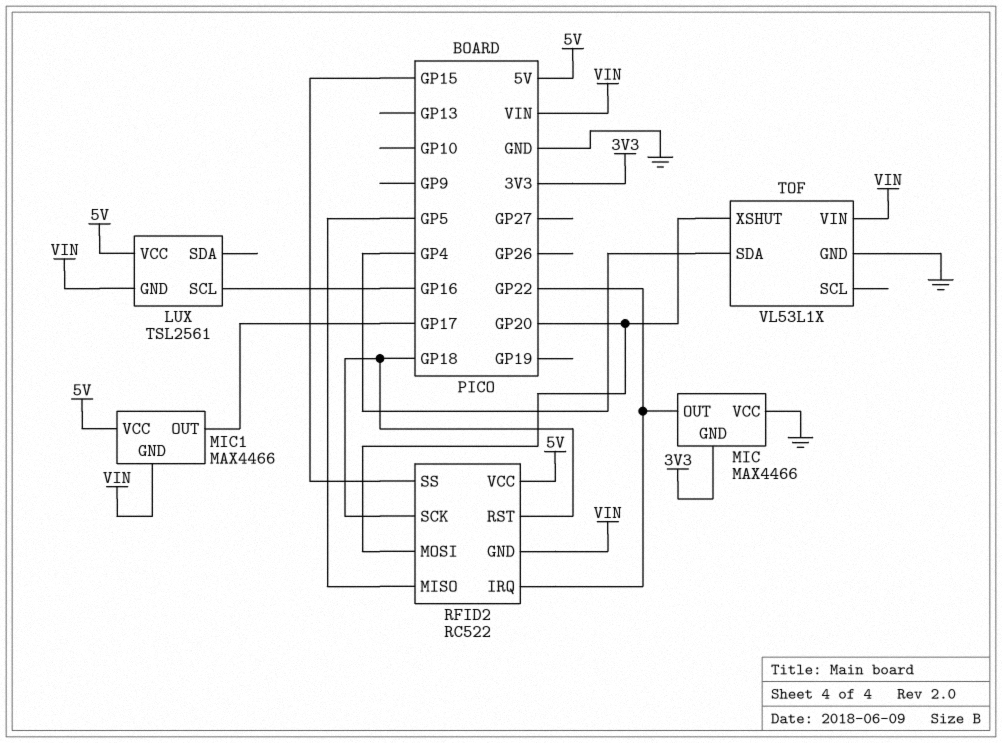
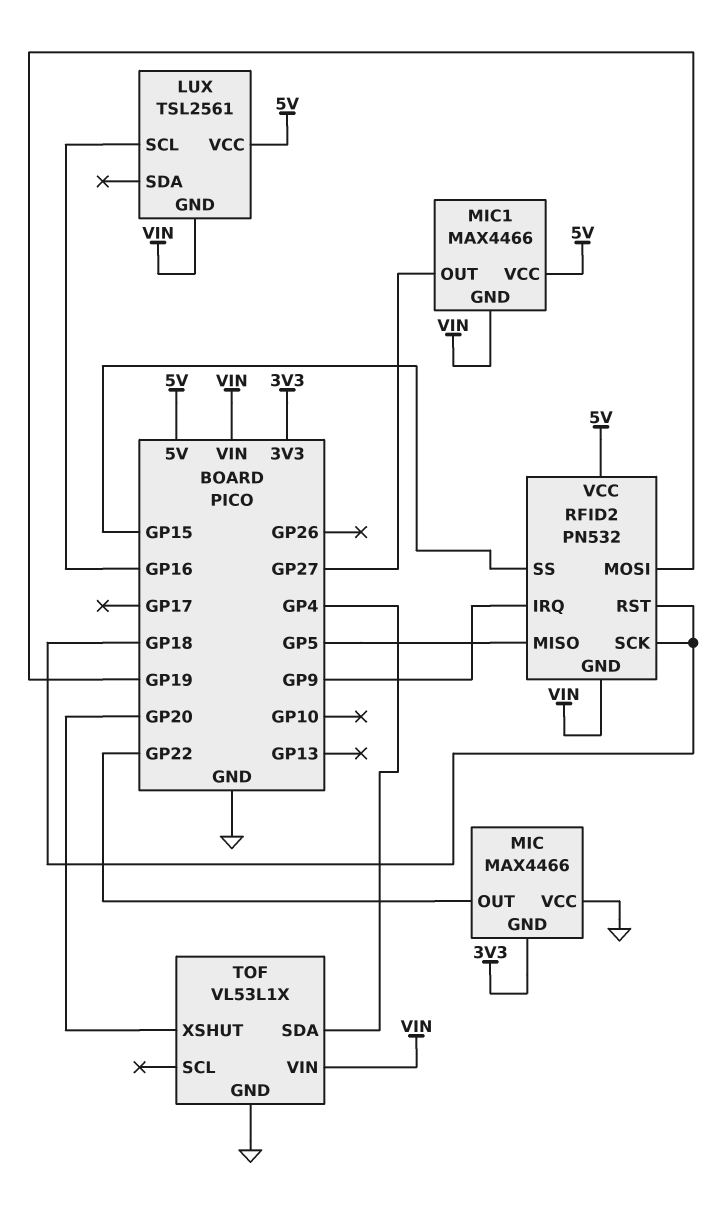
MIC1 pin OUT: GP17 -> GP27
RFID2: RC522 -> PN532
RFID2 pin IRQ: GP22 -> GP9
RFID2 pin MOSI: GP20 -> GP19

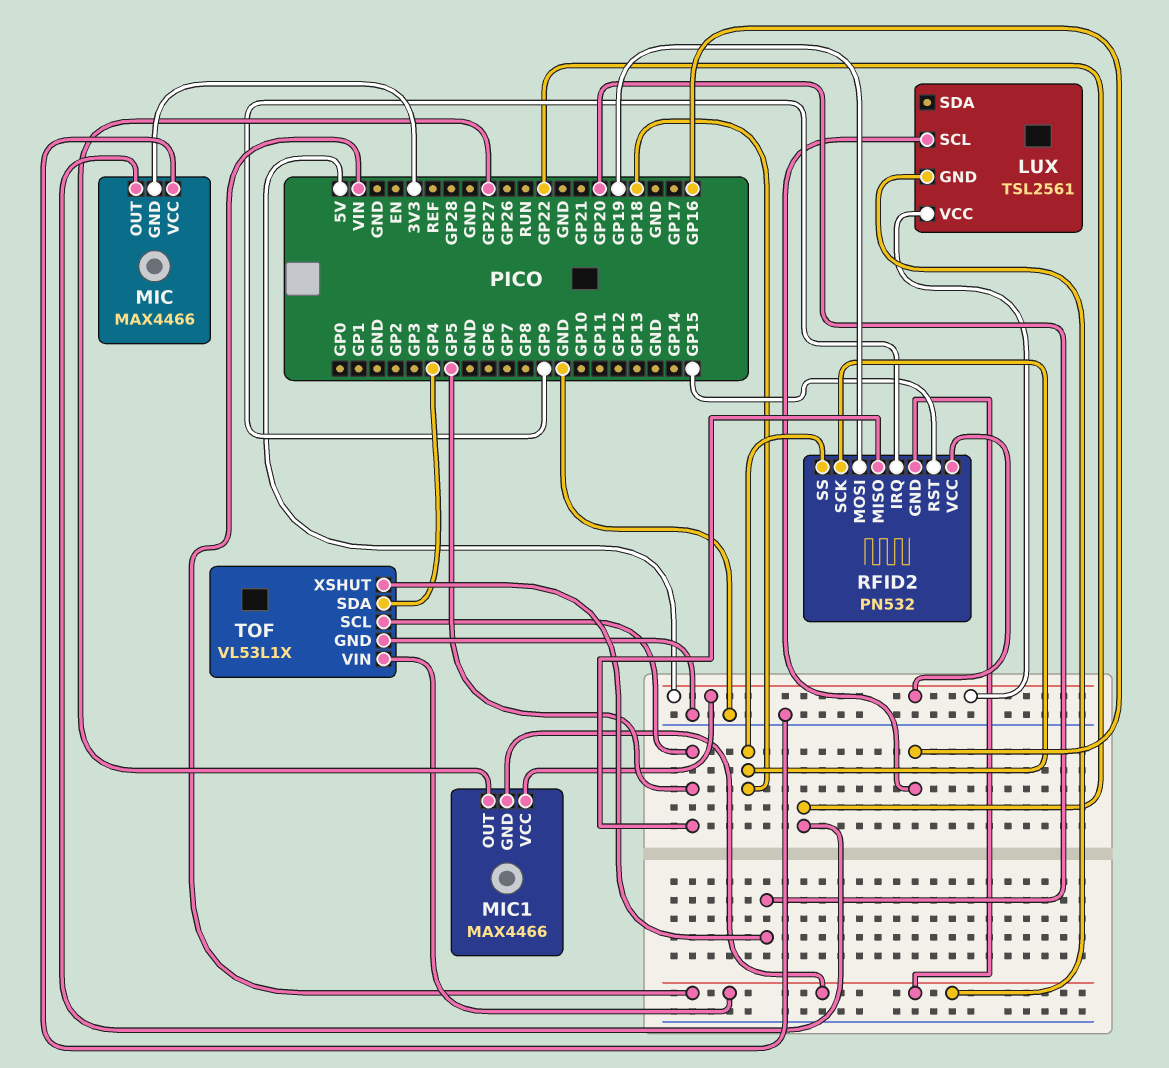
RFID2 pin RST: GP18 -> GP15
RFID2 pin SS: GP15 -> GP18
TOF pin SCL: none -> GP5

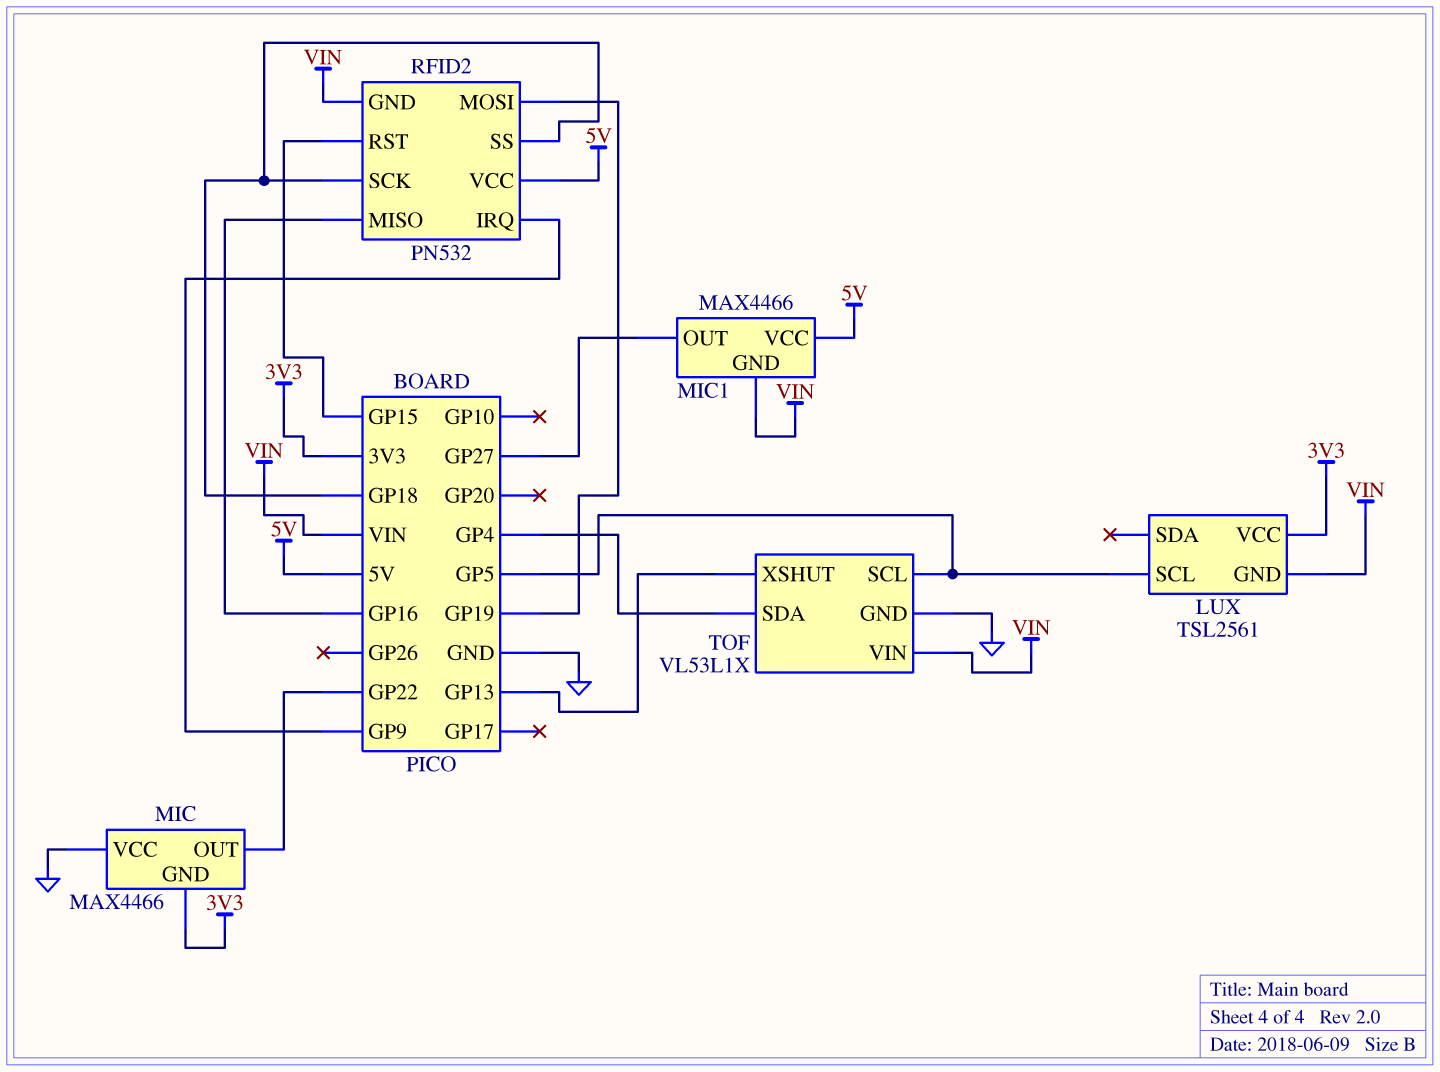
LUX pin SCL: GP16 -> GP5
LUX pin VCC: 5V -> 3V3
RFID2 pin MISO: GP5 -> GP16
TOF pin XSHUT: GP20 -> GP13

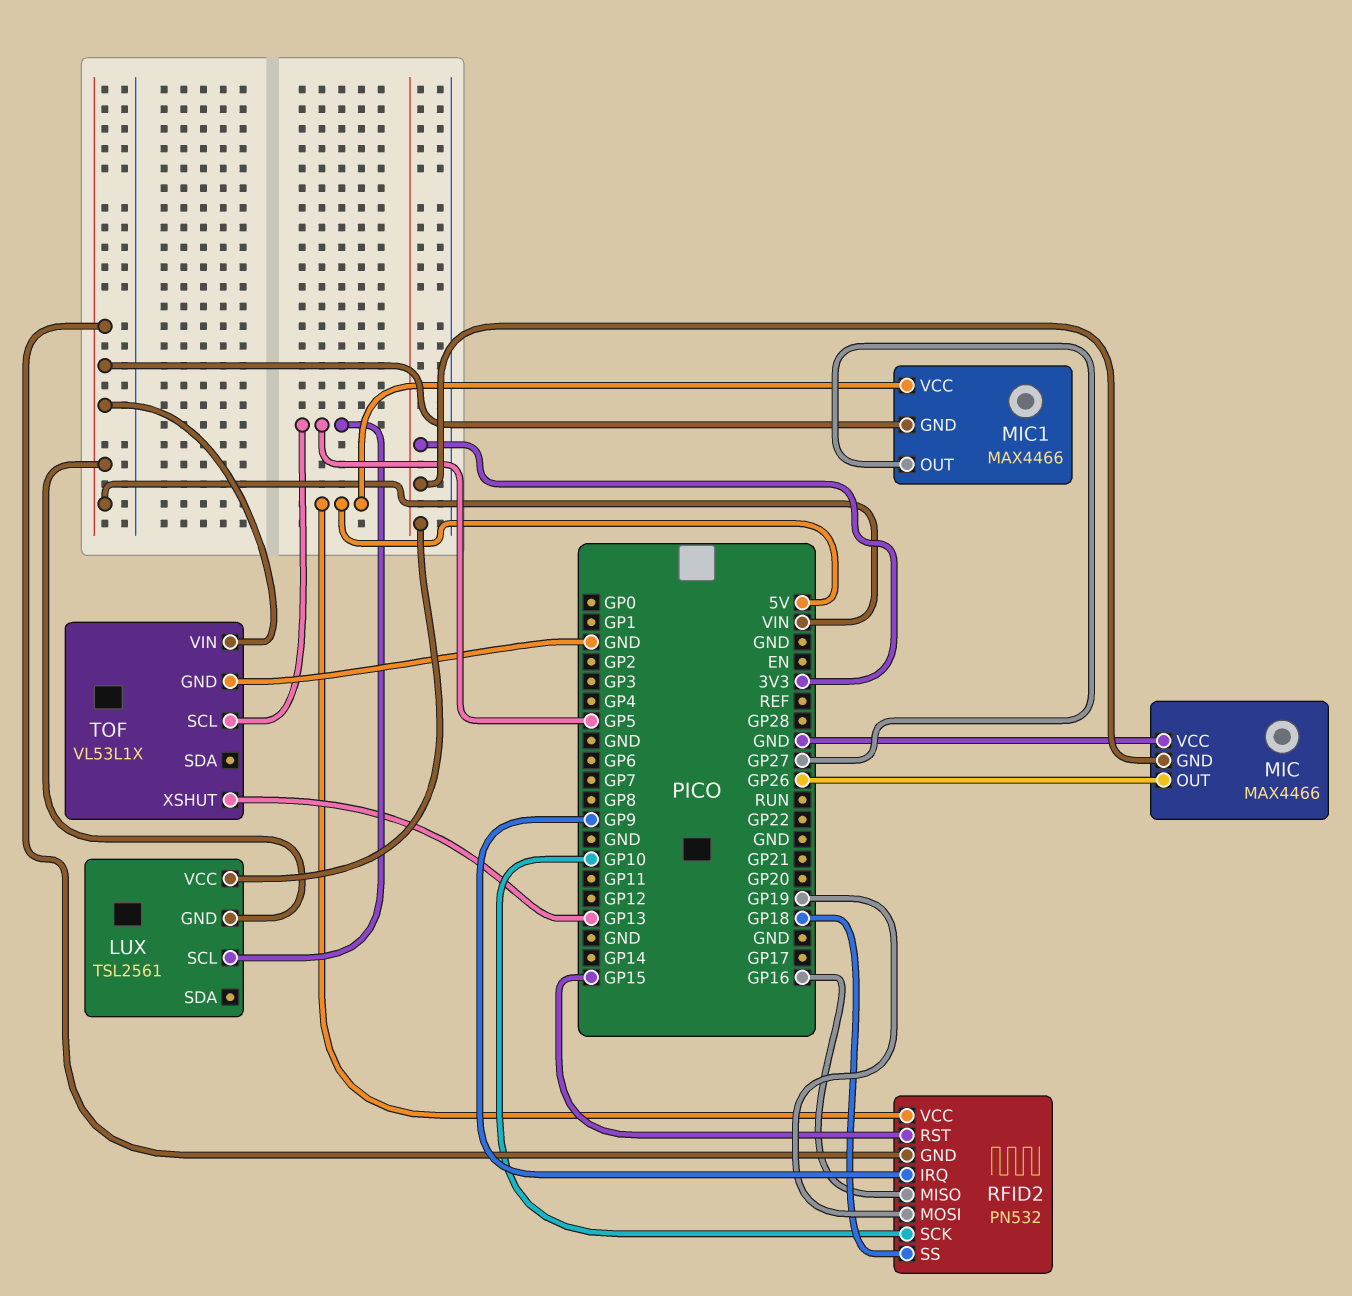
MIC pin OUT: GP22 -> GP26
RFID2 pin SCK: GP18 -> GP10
TOF pin SDA: GP4 -> none

